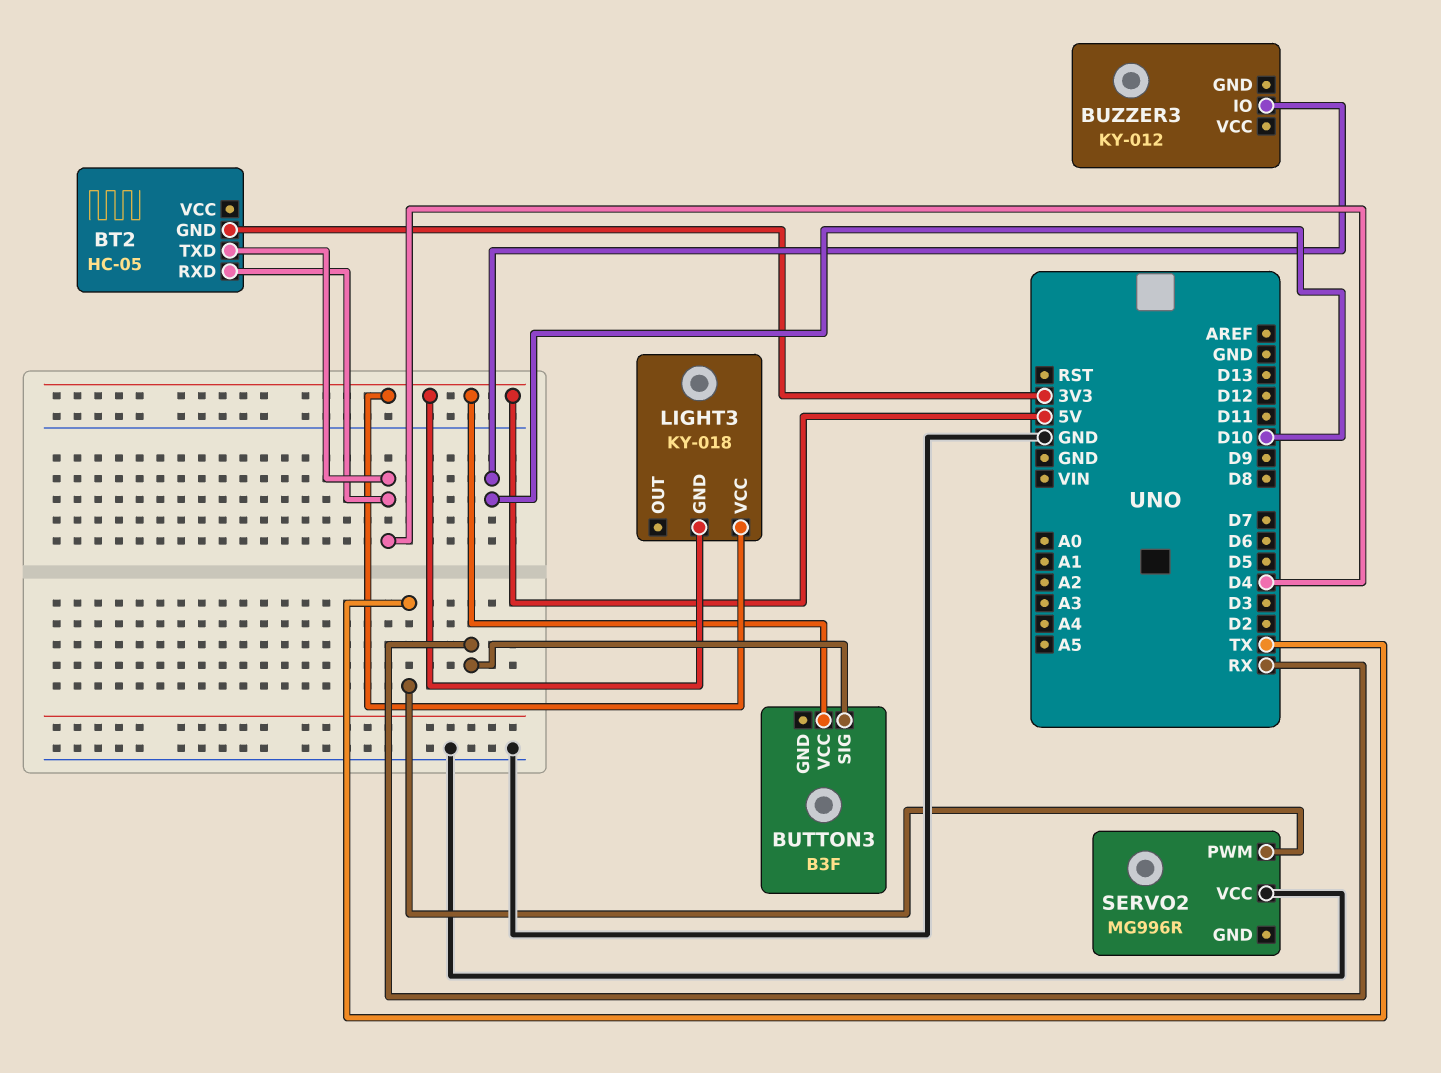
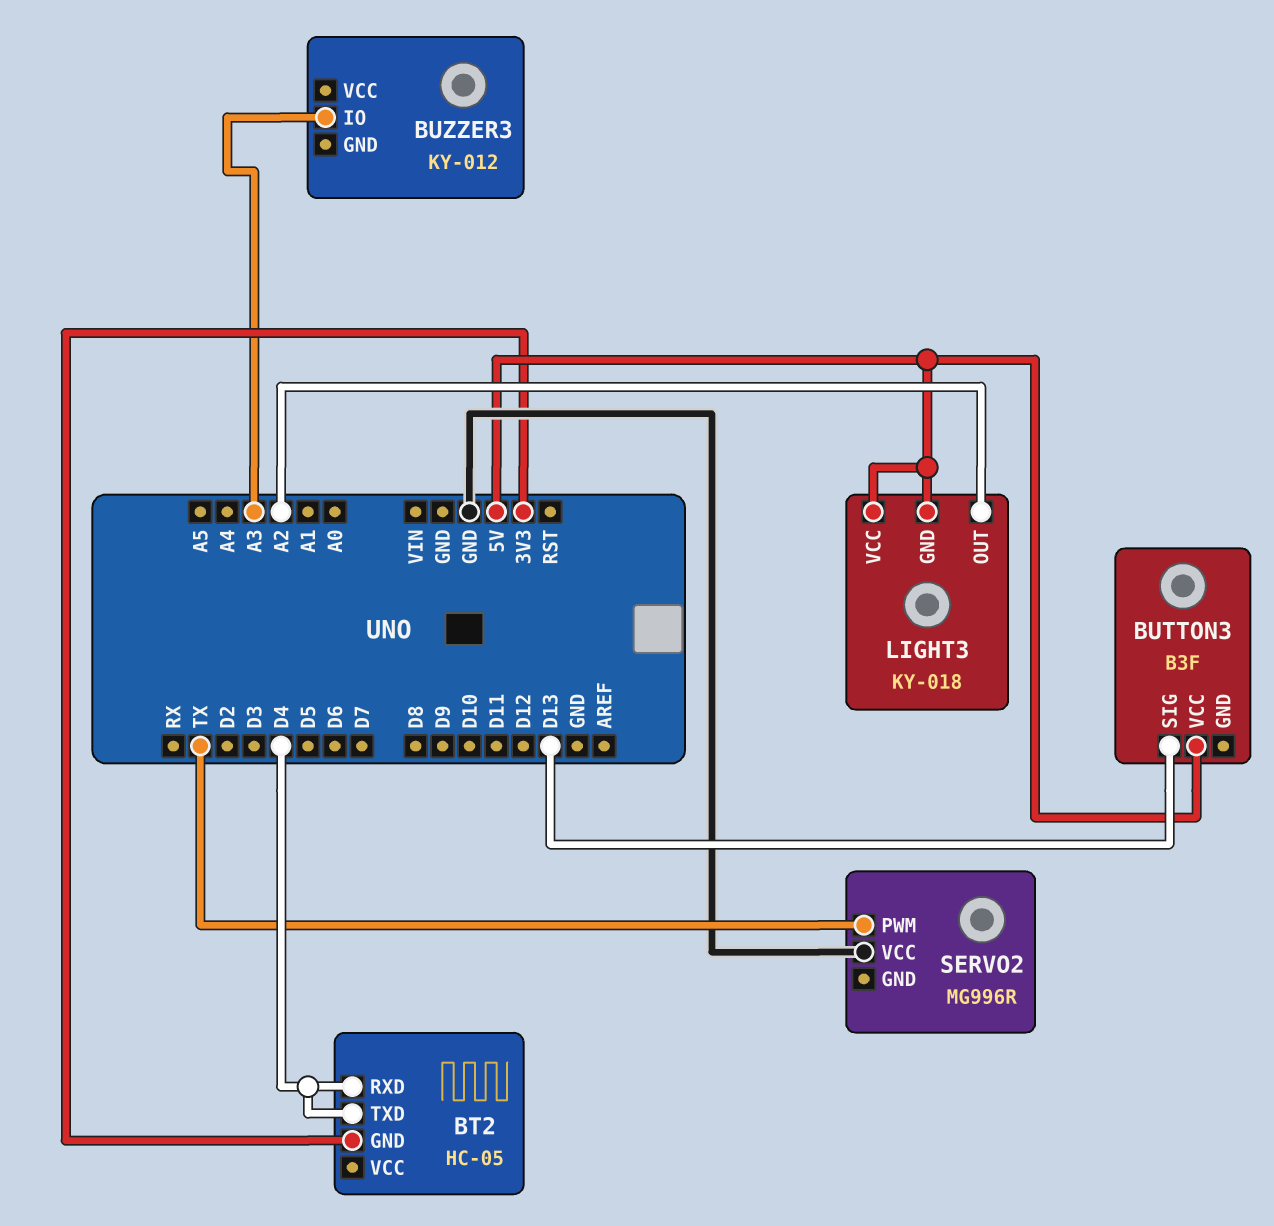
BUTTON3 pin SIG: RX -> D13
BUZZER3 pin IO: D10 -> A3
LIGHT3 pin OUT: none -> A2

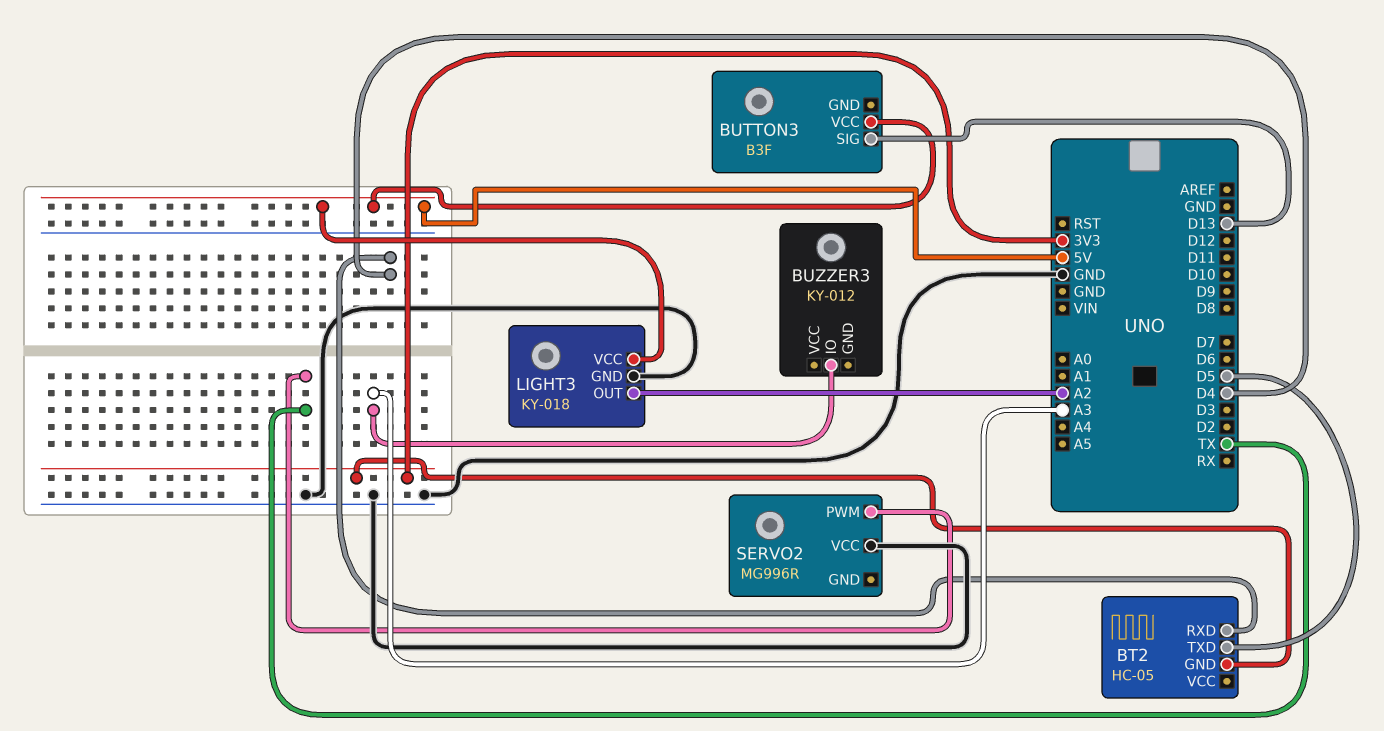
BT2 pin TXD: D4 -> D5
LIGHT3 pin GND: 5V -> GND

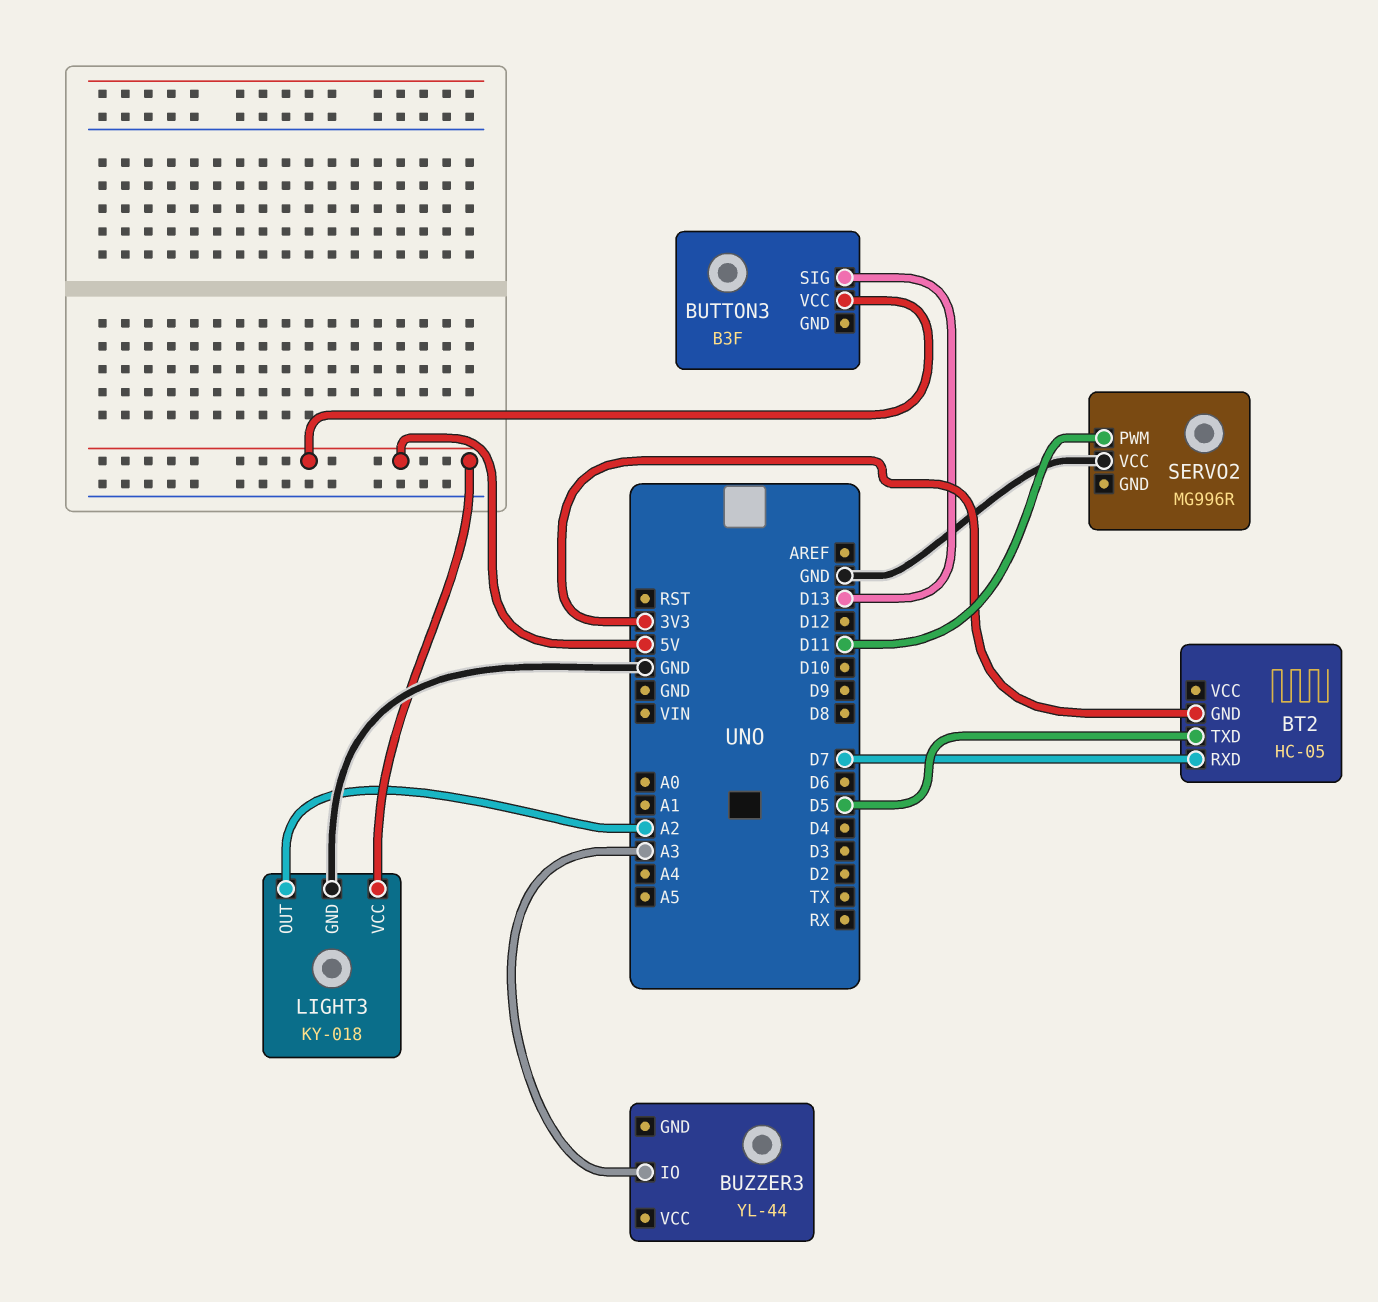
BT2 pin RXD: D4 -> D7
BUZZER3: KY-012 -> YL-44
SERVO2 pin PWM: TX -> D11

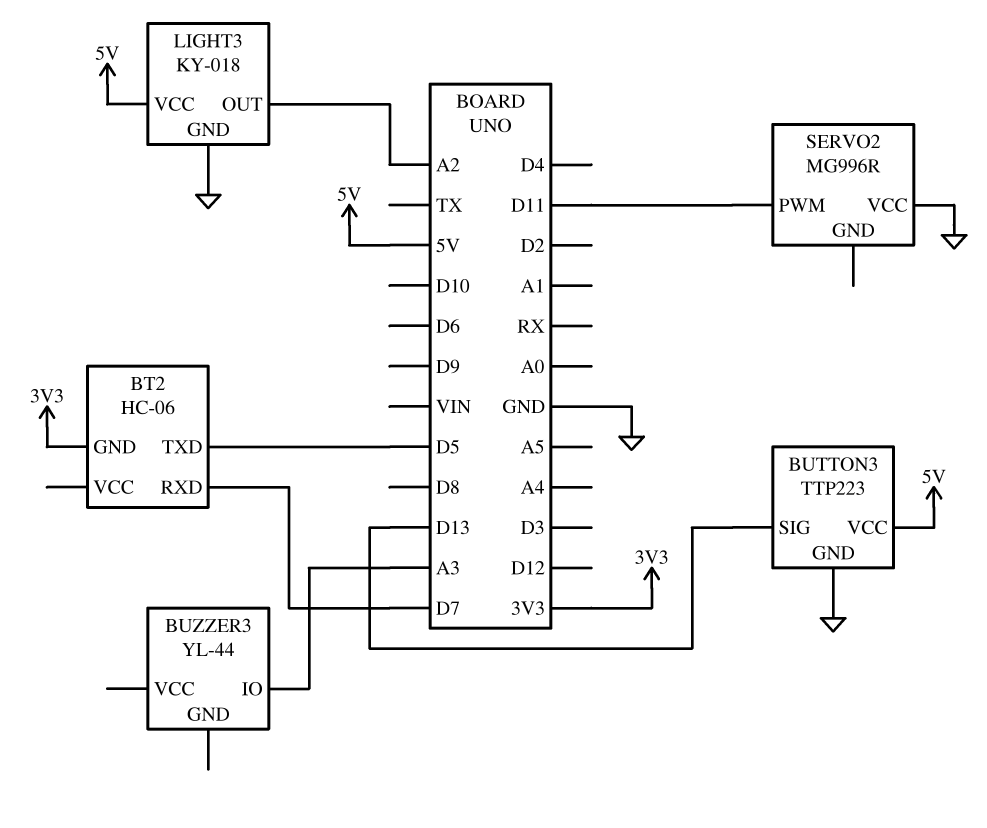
BT2: HC-05 -> HC-06
BUTTON3: B3F -> TTP223
BUTTON3 pin GND: none -> GND

